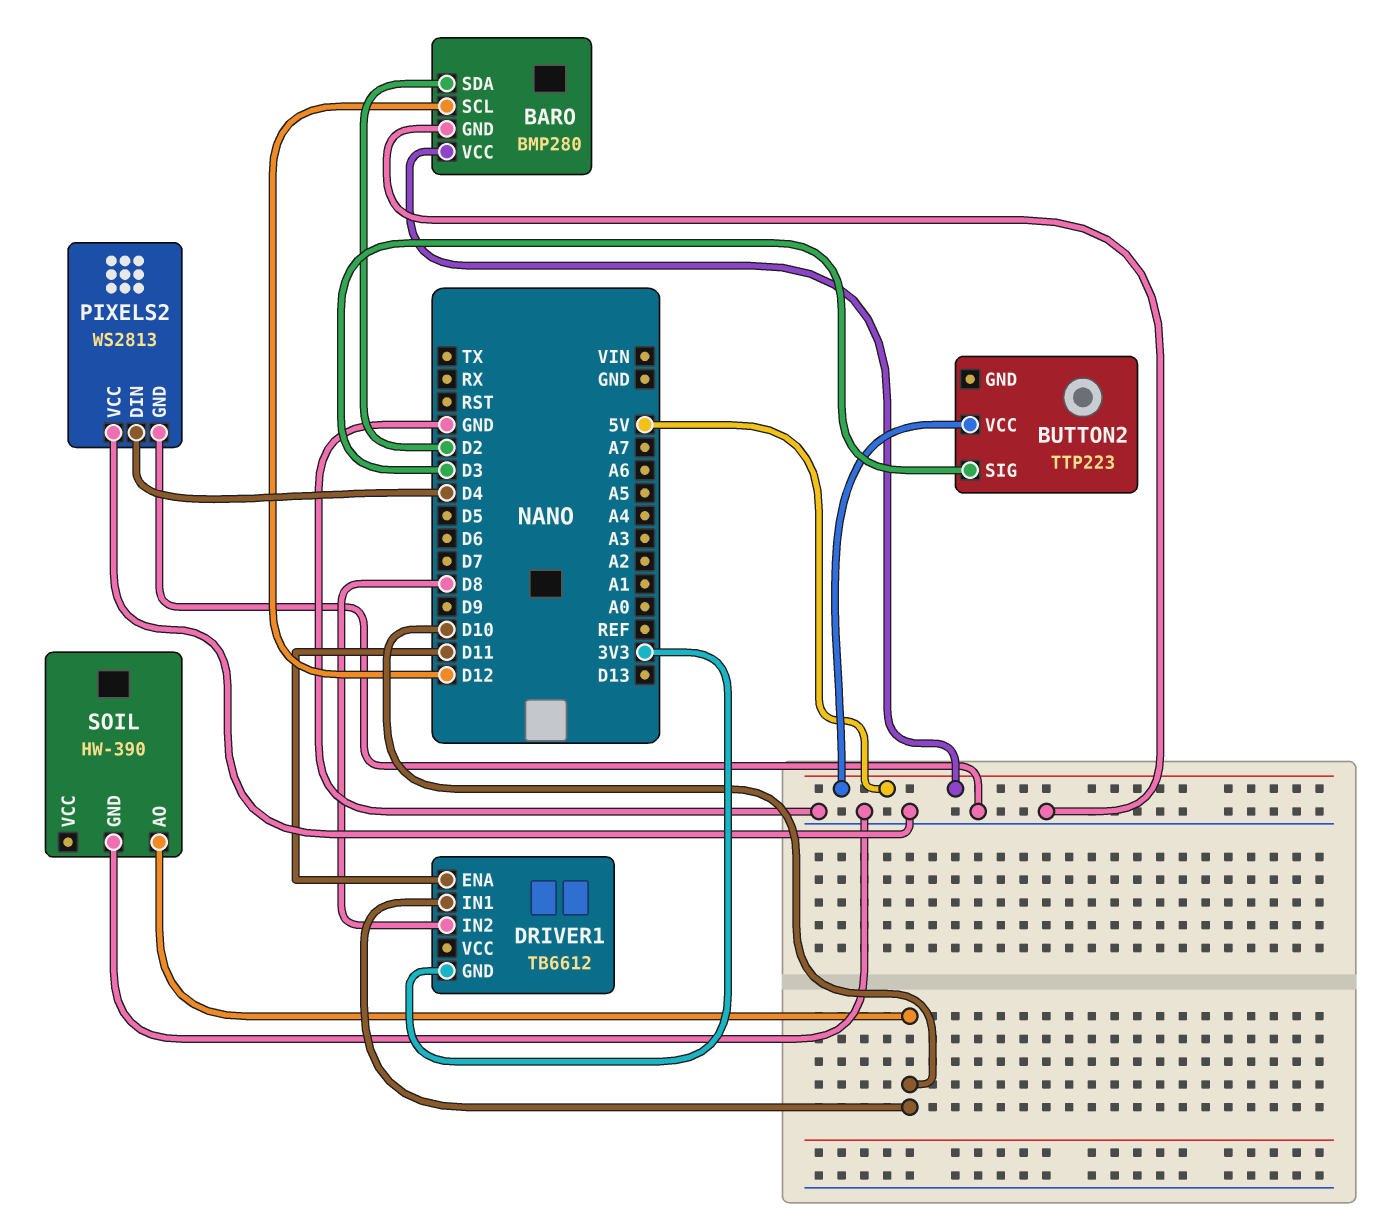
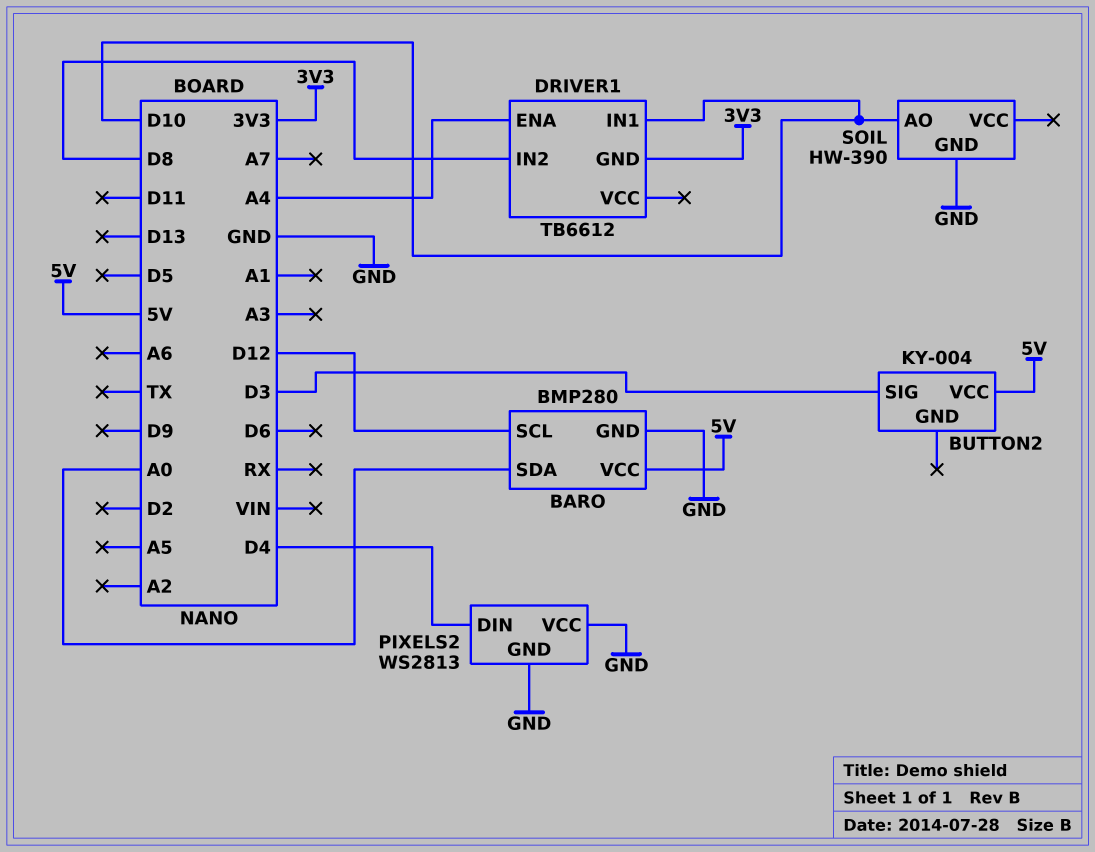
BARO pin SDA: D2 -> A0
BUTTON2: TTP223 -> KY-004
DRIVER1 pin ENA: D11 -> A4

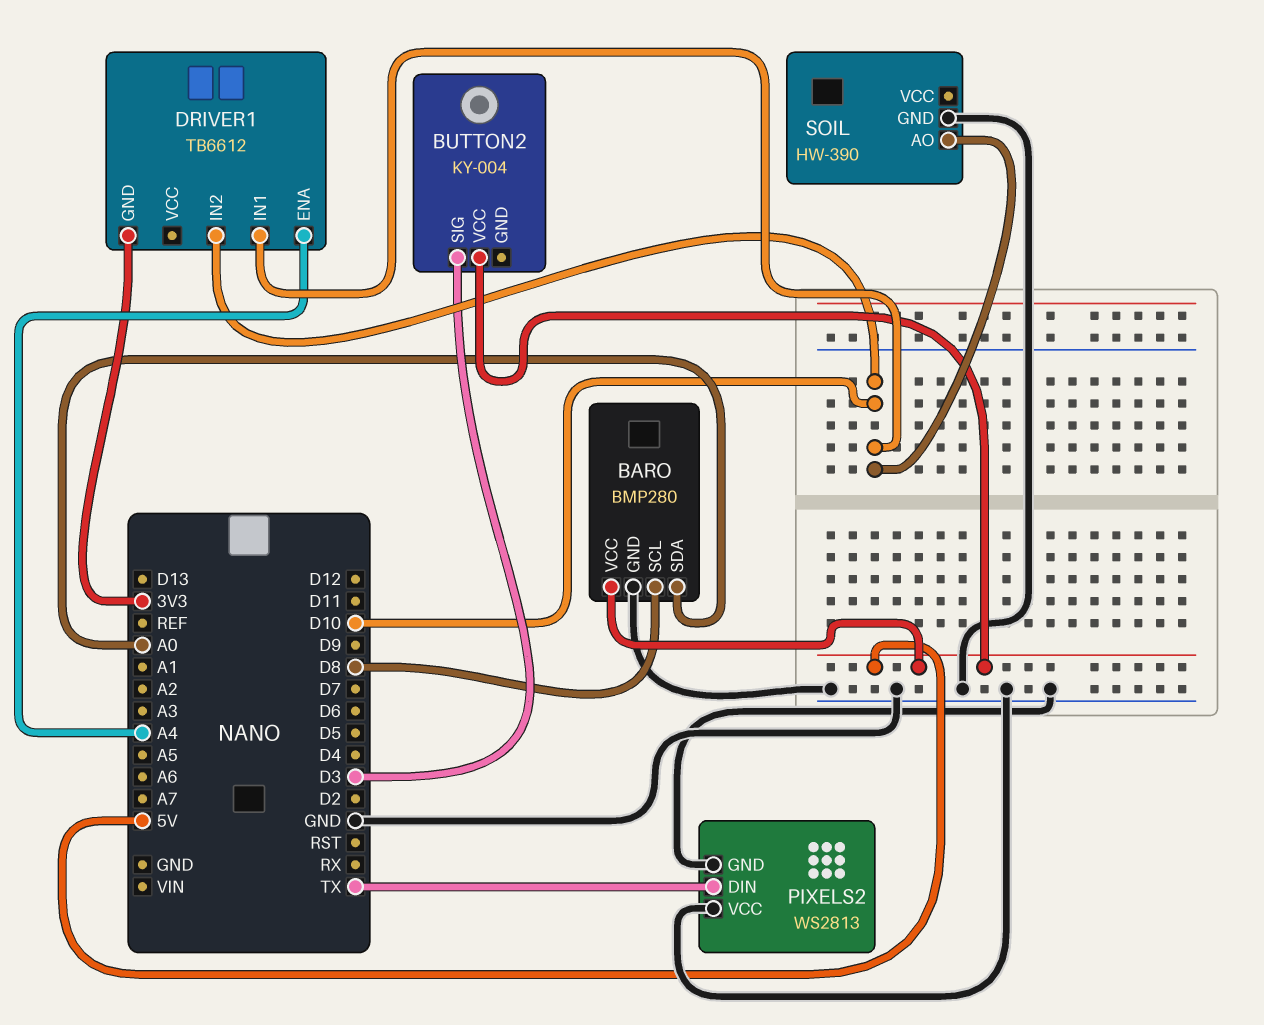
BARO pin SCL: D12 -> D8
DRIVER1 pin IN2: D8 -> D10
PIXELS2 pin DIN: D4 -> TX

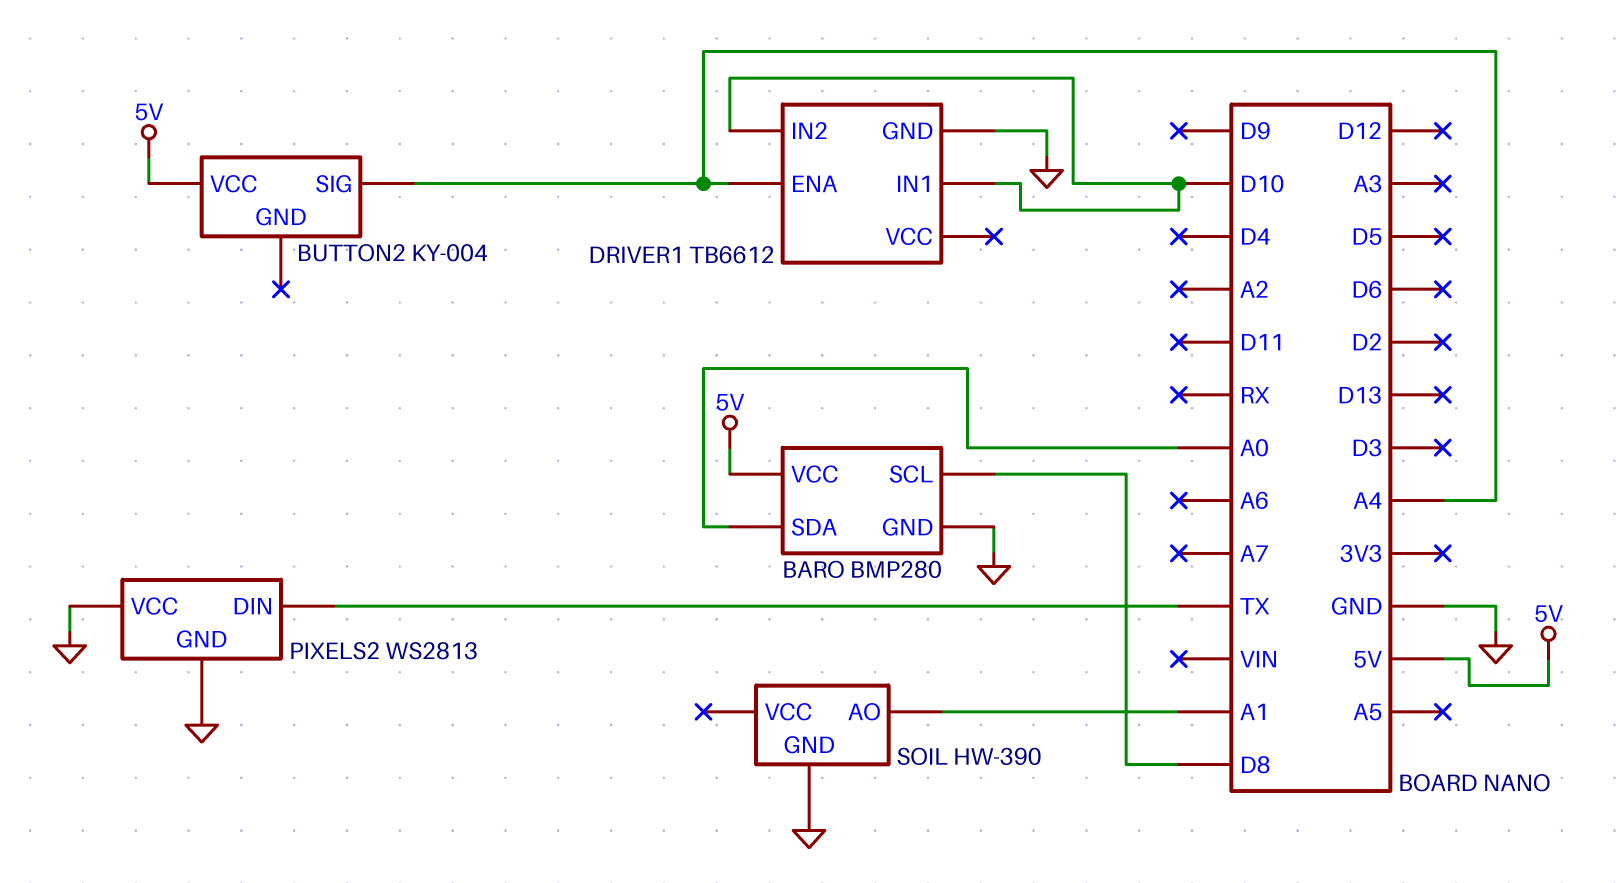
BUTTON2 pin SIG: D3 -> A4
DRIVER1 pin GND: 3V3 -> GND
SOIL pin AO: D10 -> A1

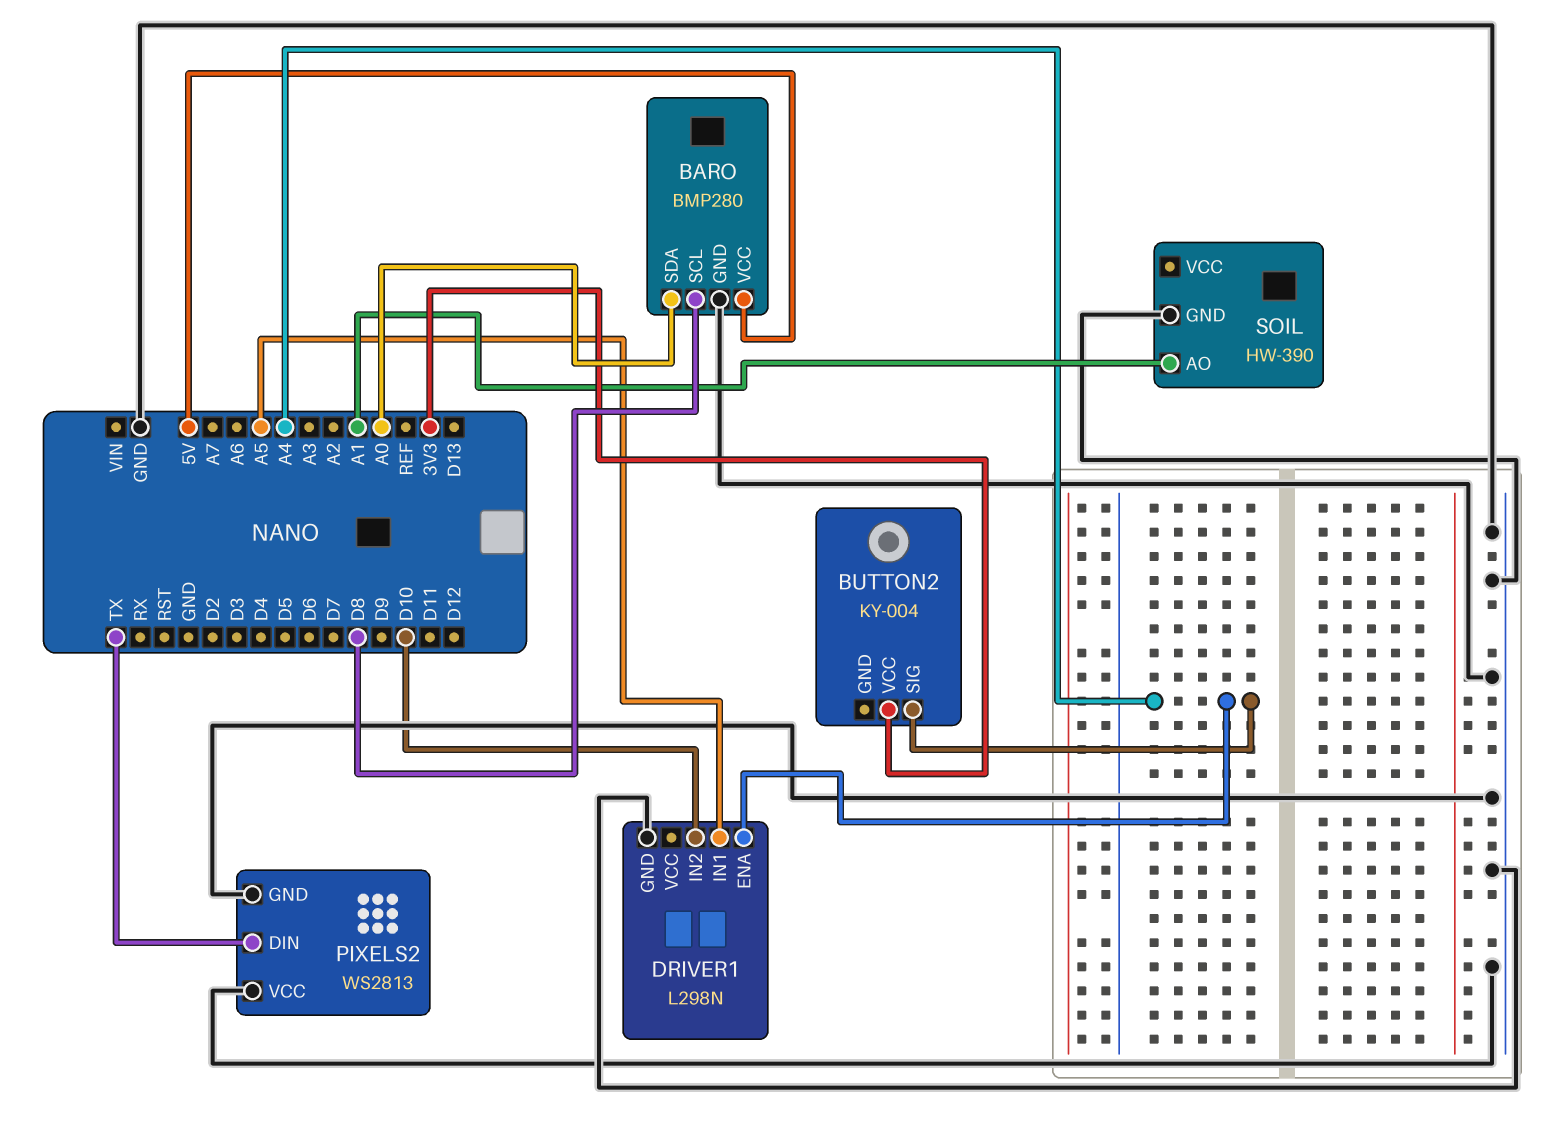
BUTTON2 pin VCC: 5V -> 3V3
DRIVER1: TB6612 -> L298N
DRIVER1 pin IN1: D10 -> A5

